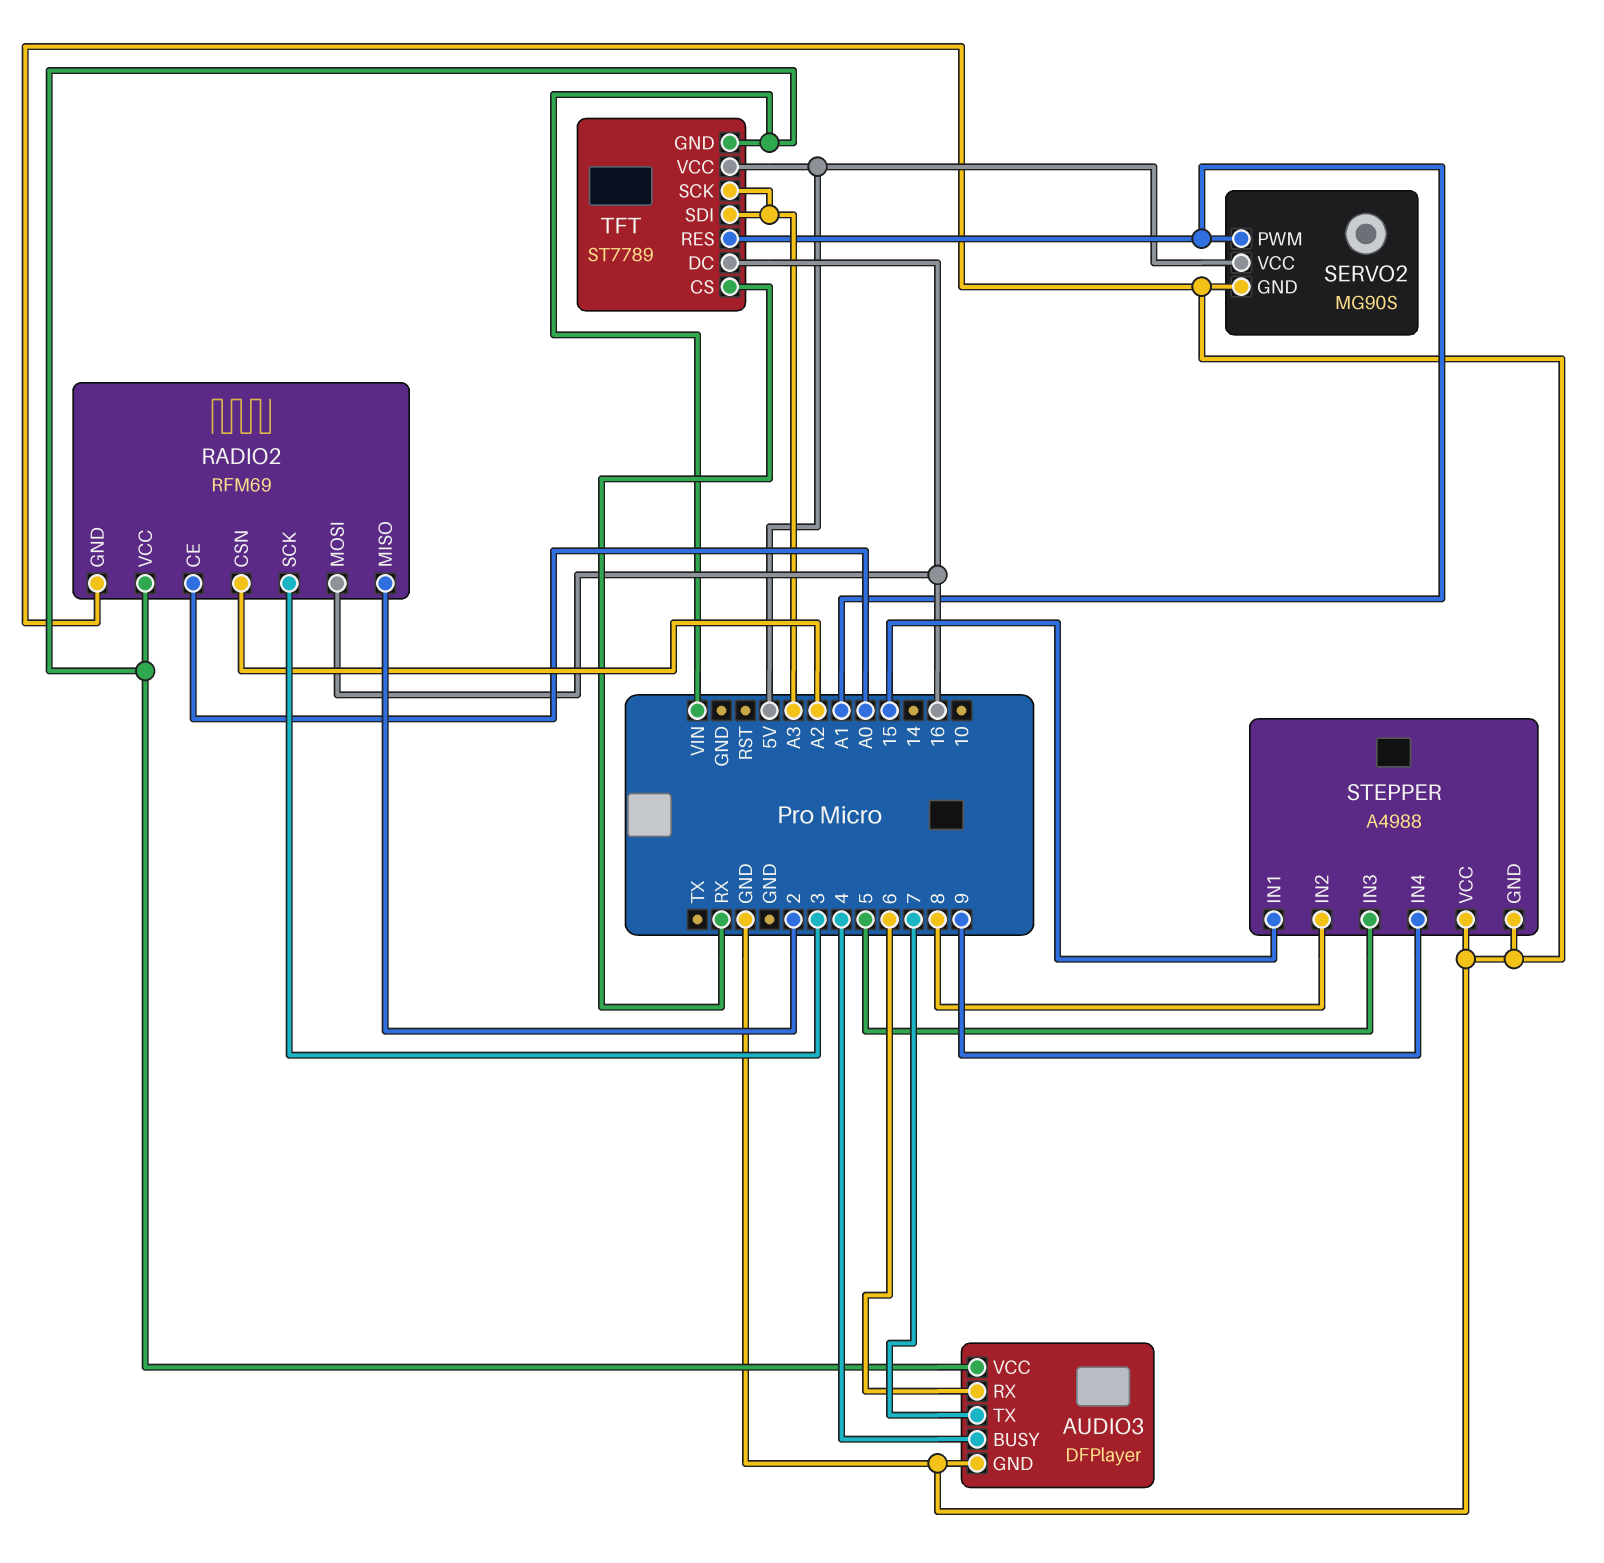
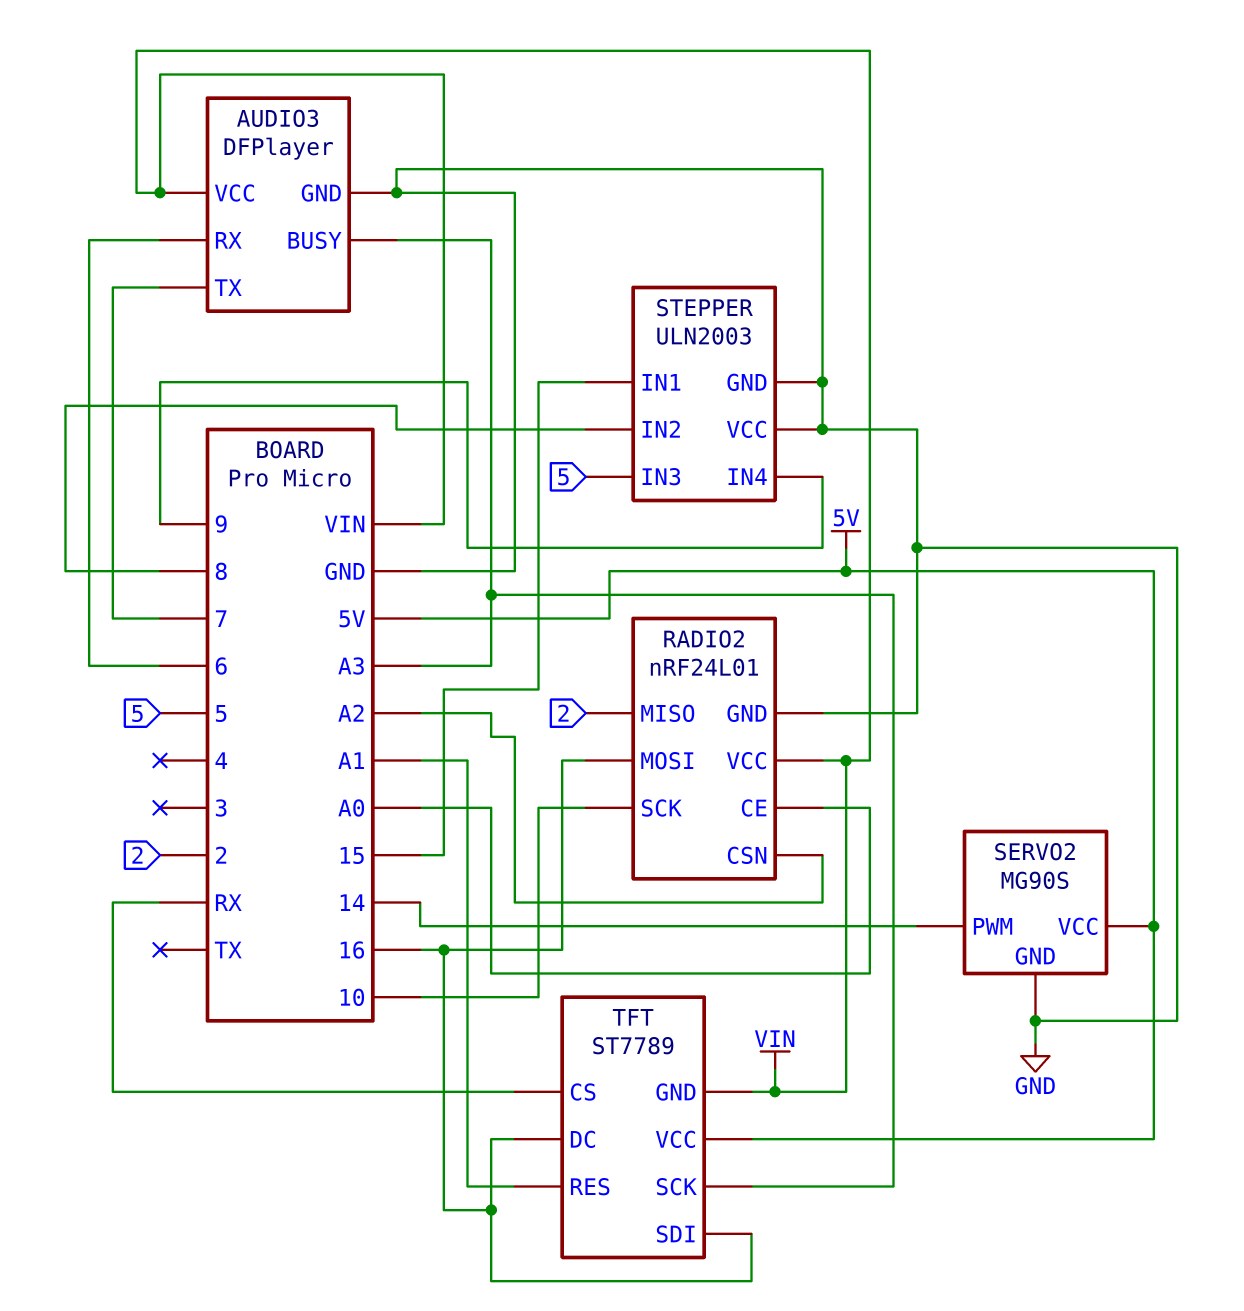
AUDIO3 pin BUSY: 4 -> A3
RADIO2: RFM69 -> nRF24L01
RADIO2 pin SCK: 3 -> 10
SERVO2 pin PWM: A1 -> 14
STEPPER: A4988 -> ULN2003
TFT pin SDI: A3 -> 16

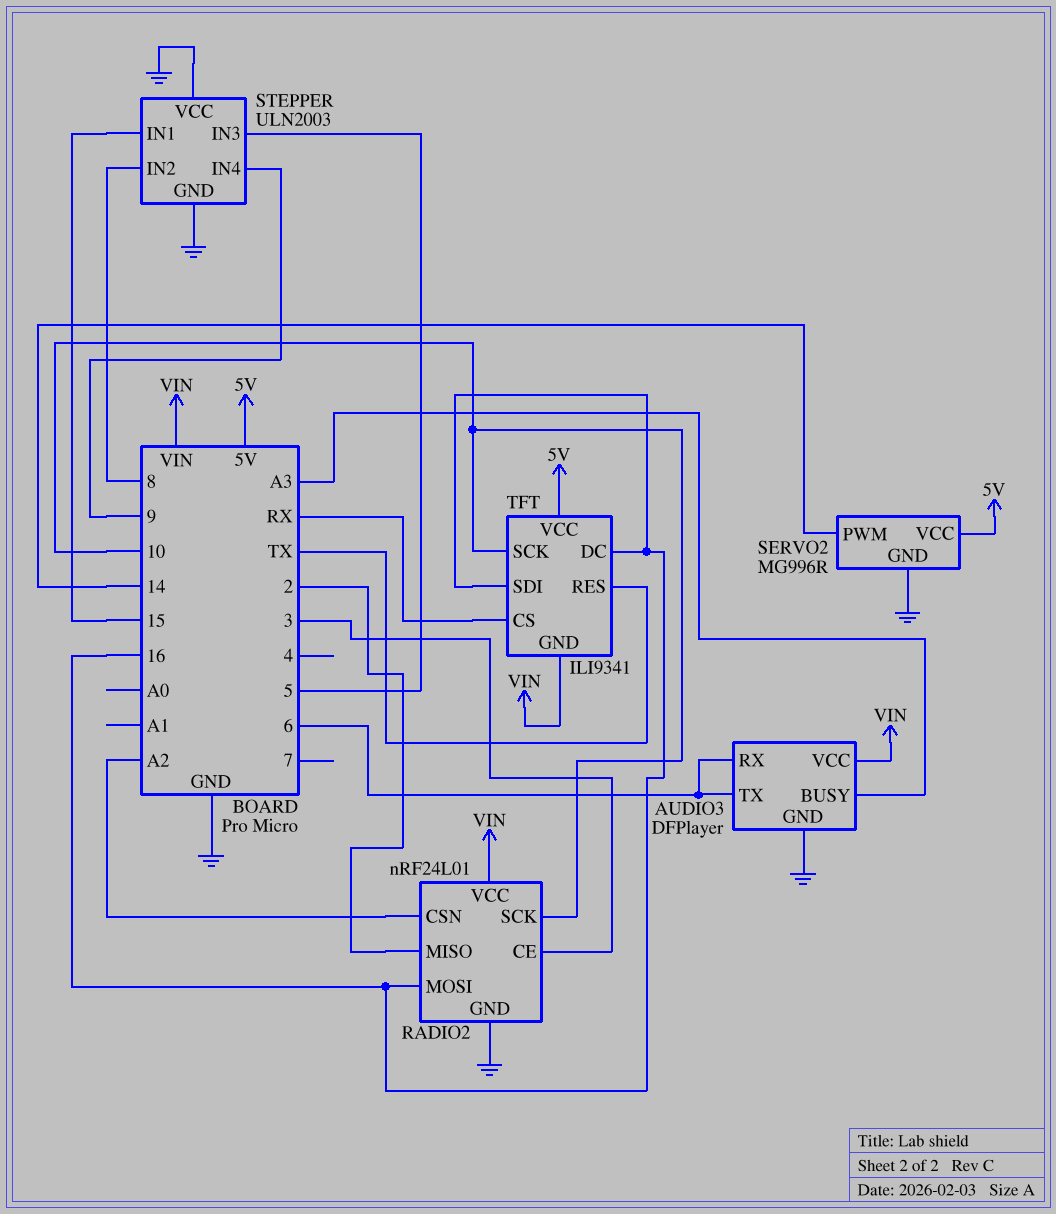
AUDIO3 pin TX: 7 -> 6
RADIO2 pin CE: A0 -> 3
SERVO2: MG90S -> MG996R
TFT: ST7789 -> ILI9341
TFT pin RES: A1 -> TX
TFT pin SCK: A3 -> 10

